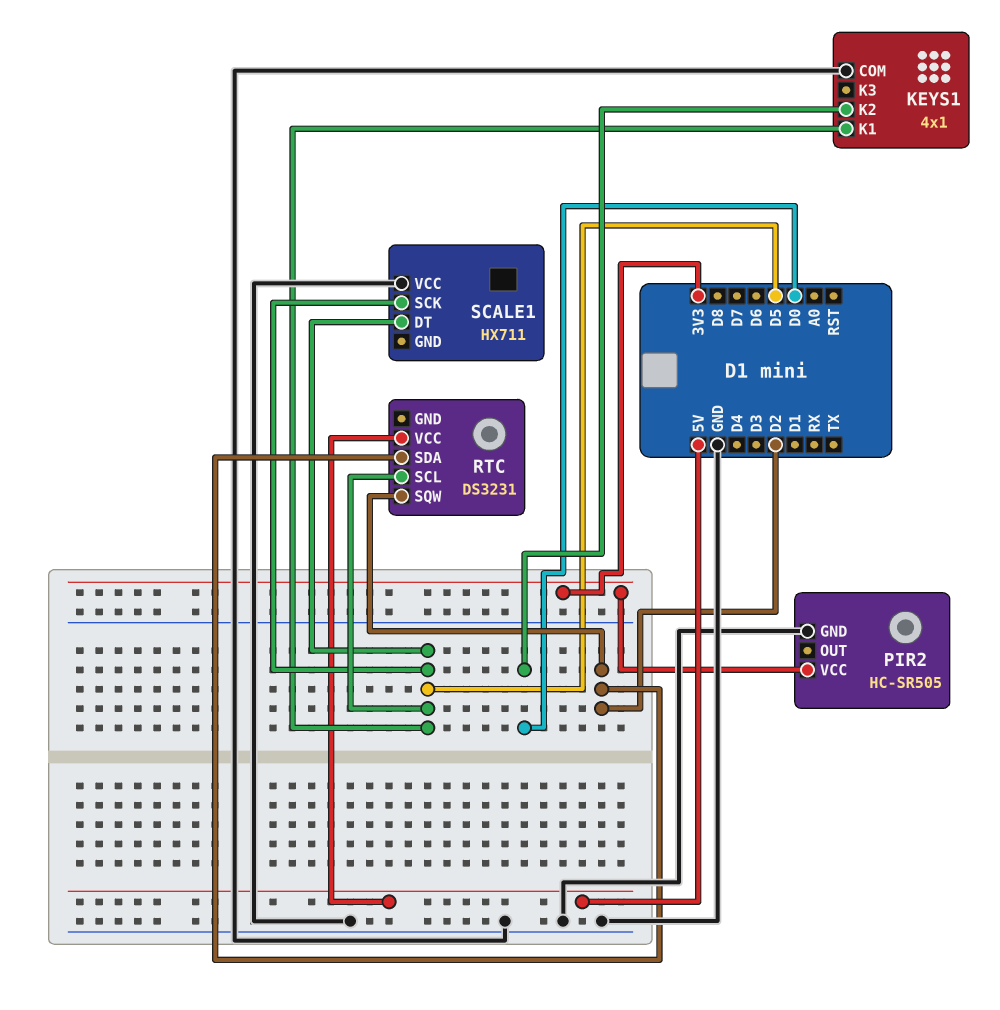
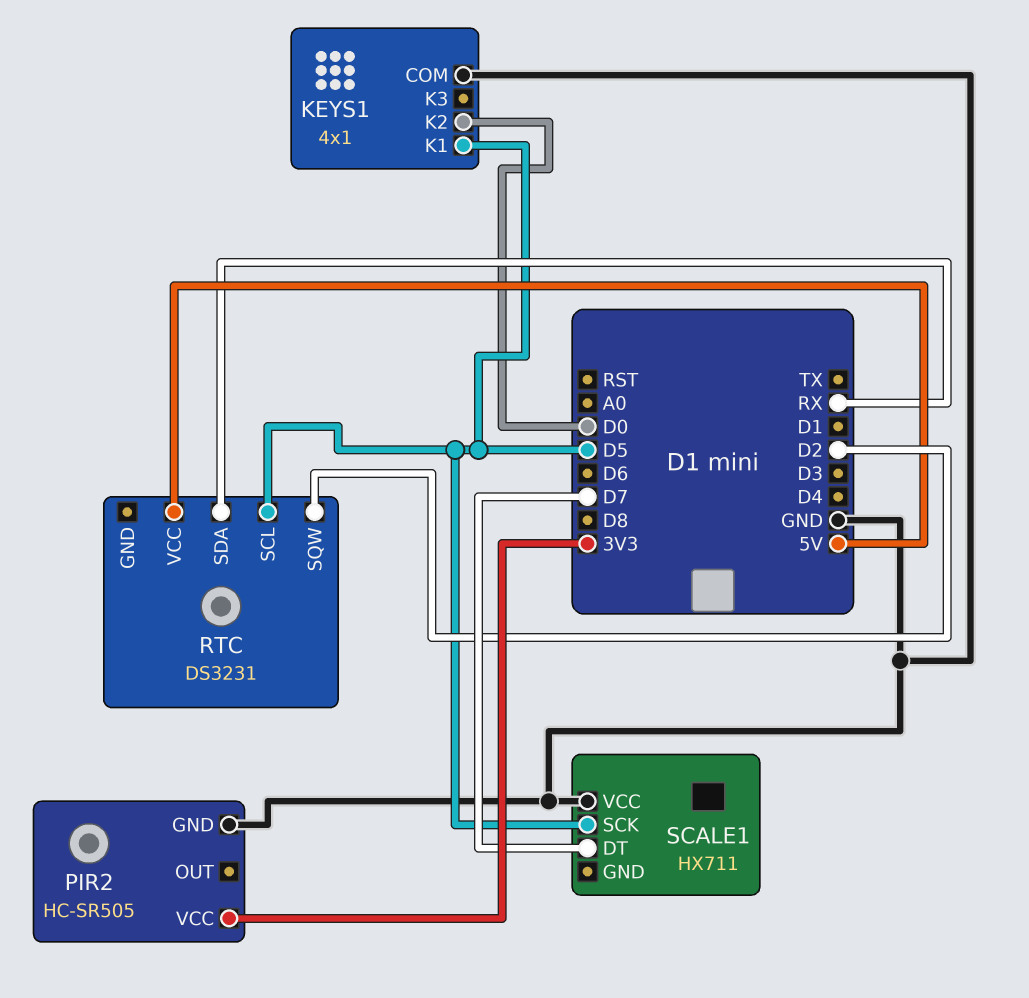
RTC pin SDA: D2 -> RX
SCALE1 pin DT: D5 -> D7

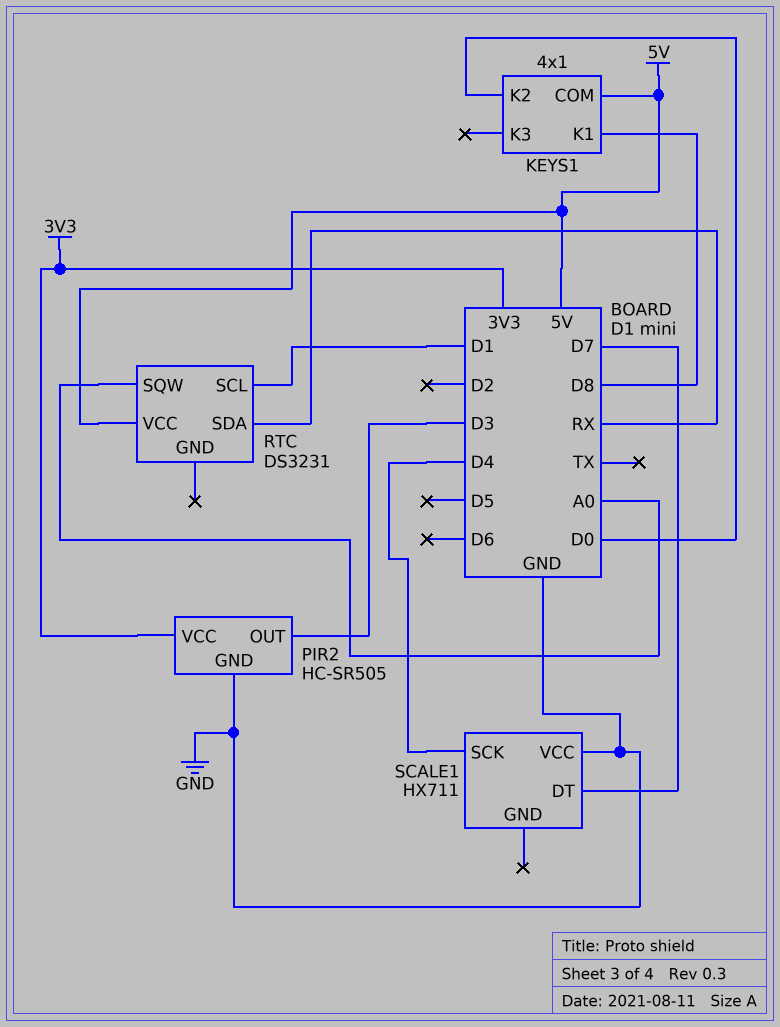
KEYS1 pin COM: GND -> 5V
KEYS1 pin K1: D5 -> D8
PIR2 pin OUT: none -> D3
RTC pin SCL: D5 -> D1
RTC pin SQW: D2 -> A0
SCALE1 pin SCK: D5 -> D4

